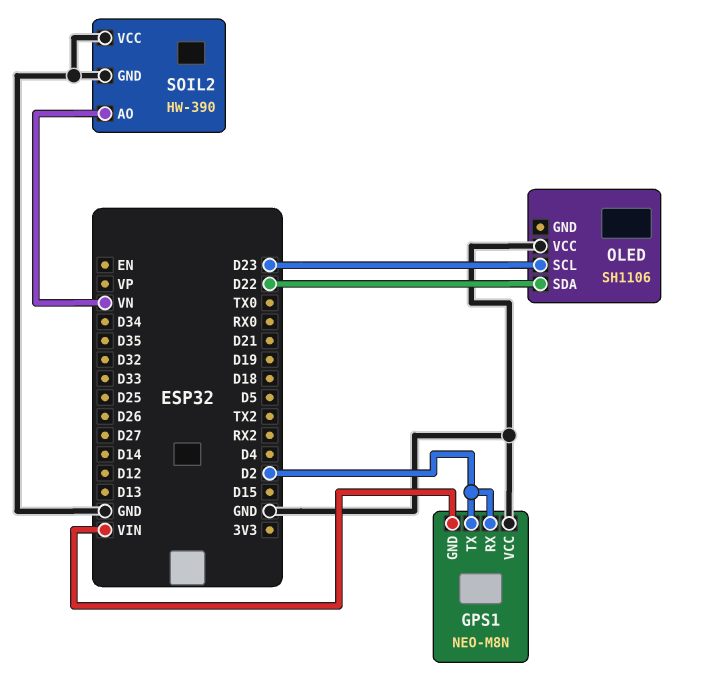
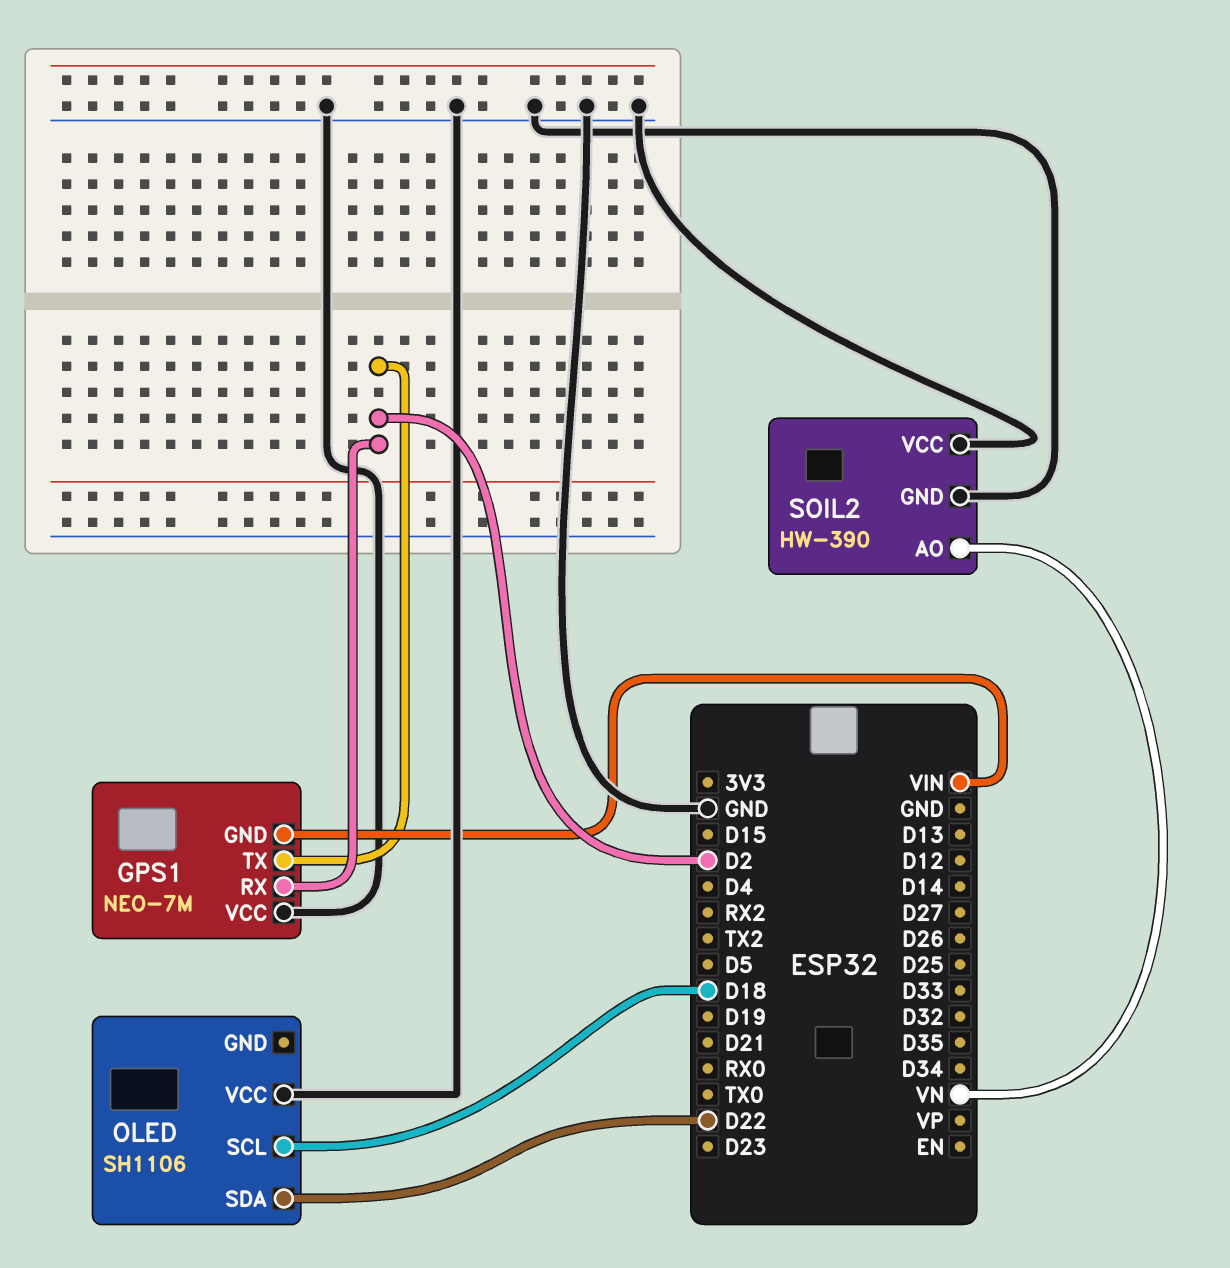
GPS1: NEO-M8N -> NEO-7M
OLED pin SCL: D23 -> D18

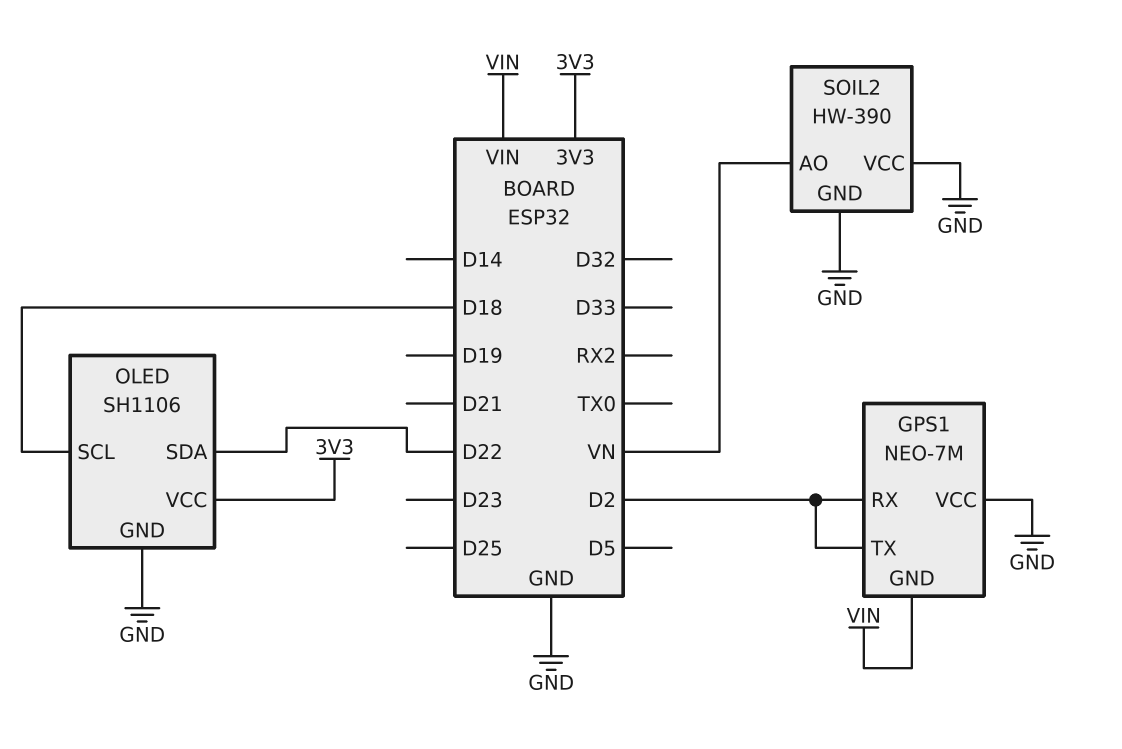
OLED pin GND: none -> GND
OLED pin VCC: GND -> 3V3

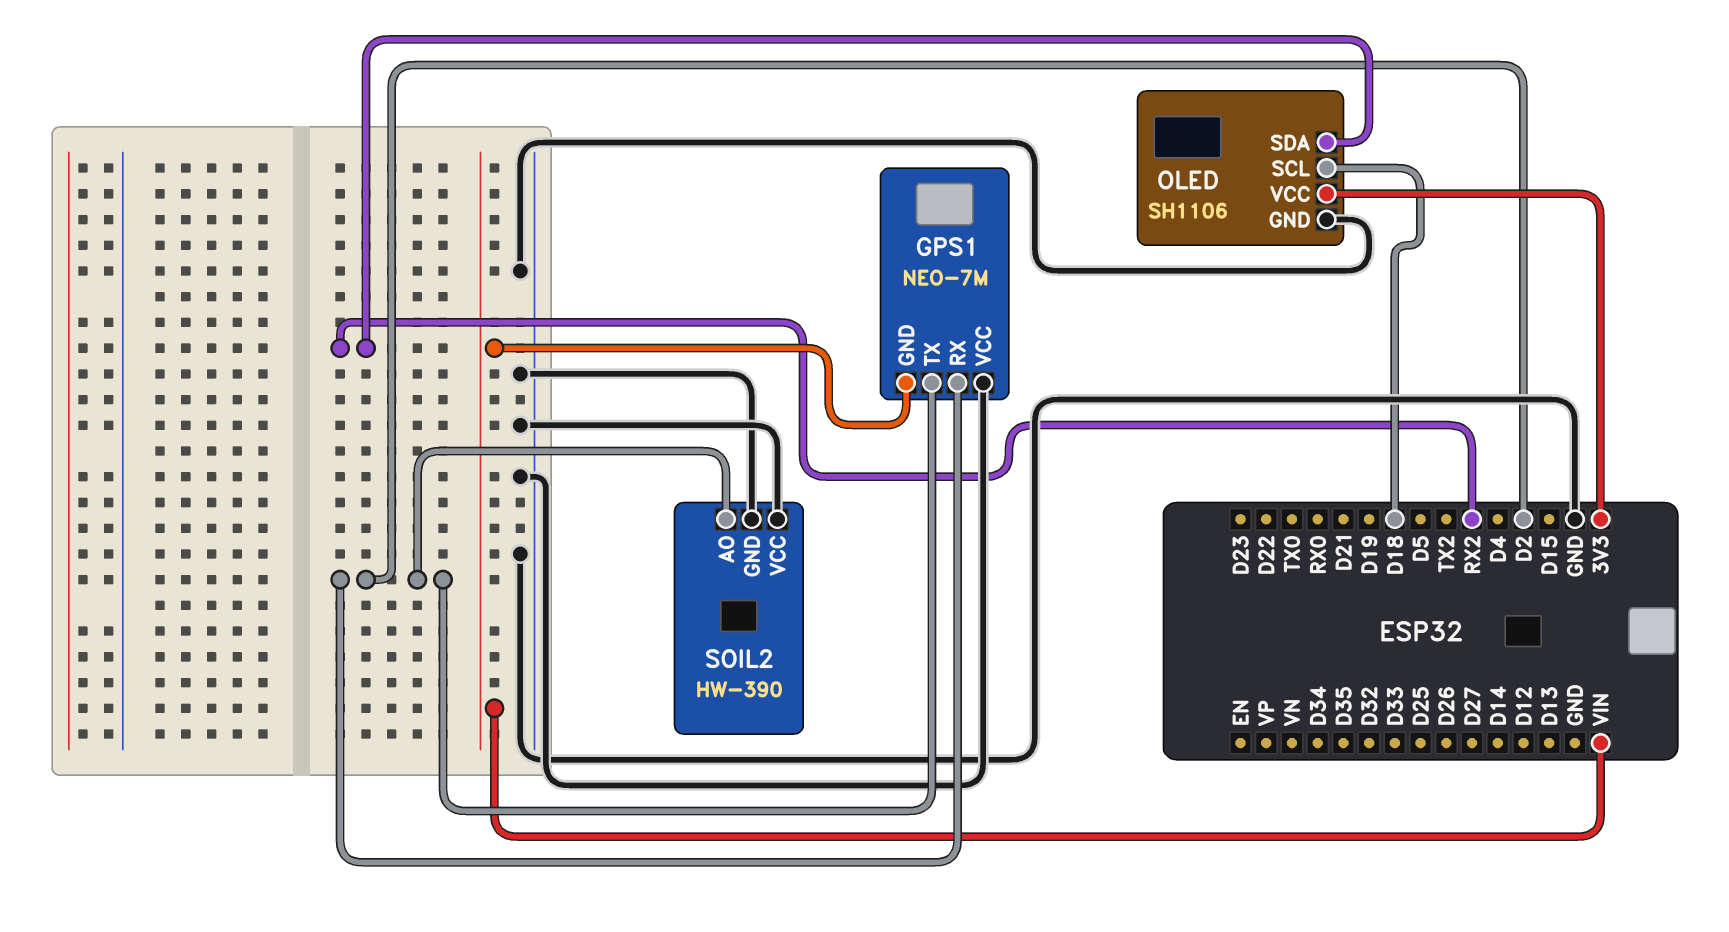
OLED pin SDA: D22 -> RX2
SOIL2 pin AO: VN -> D2

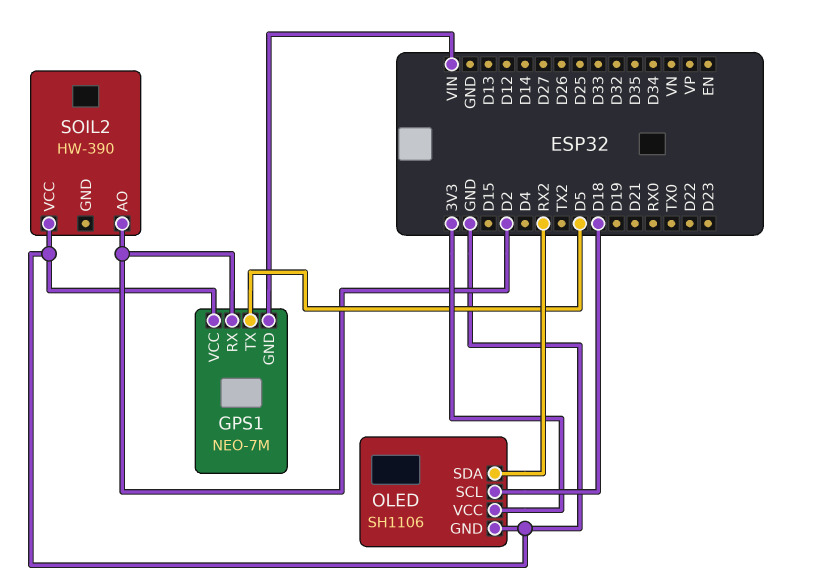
GPS1 pin TX: D2 -> D5
SOIL2 pin GND: GND -> none

